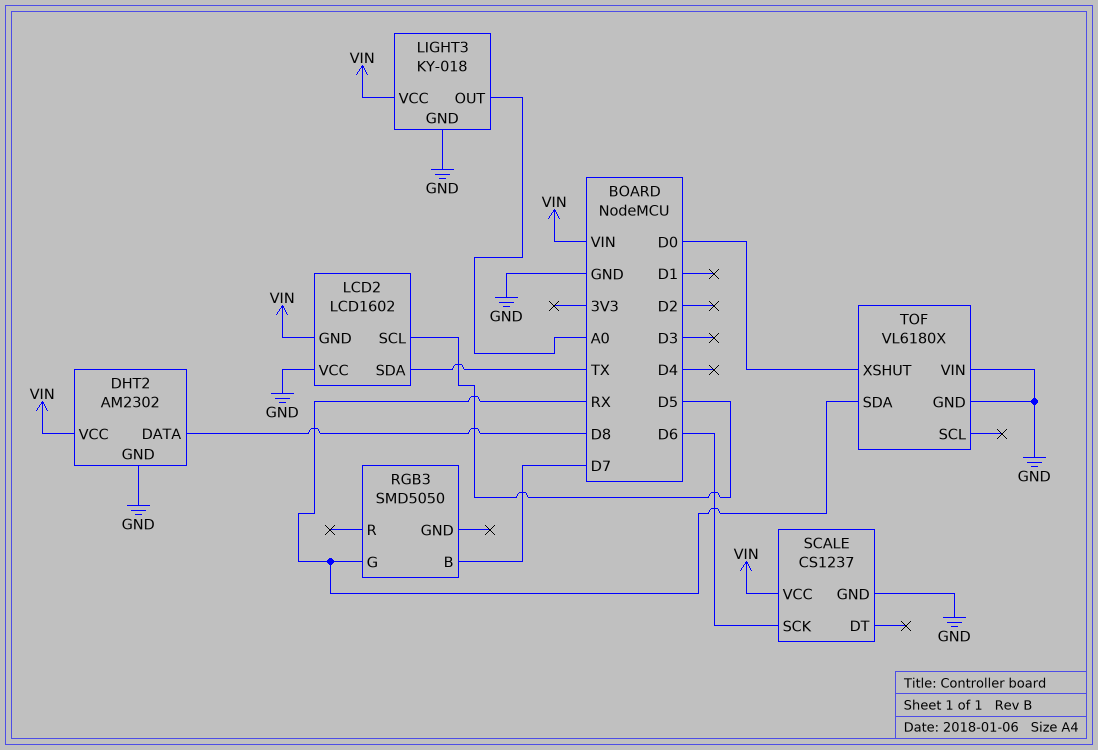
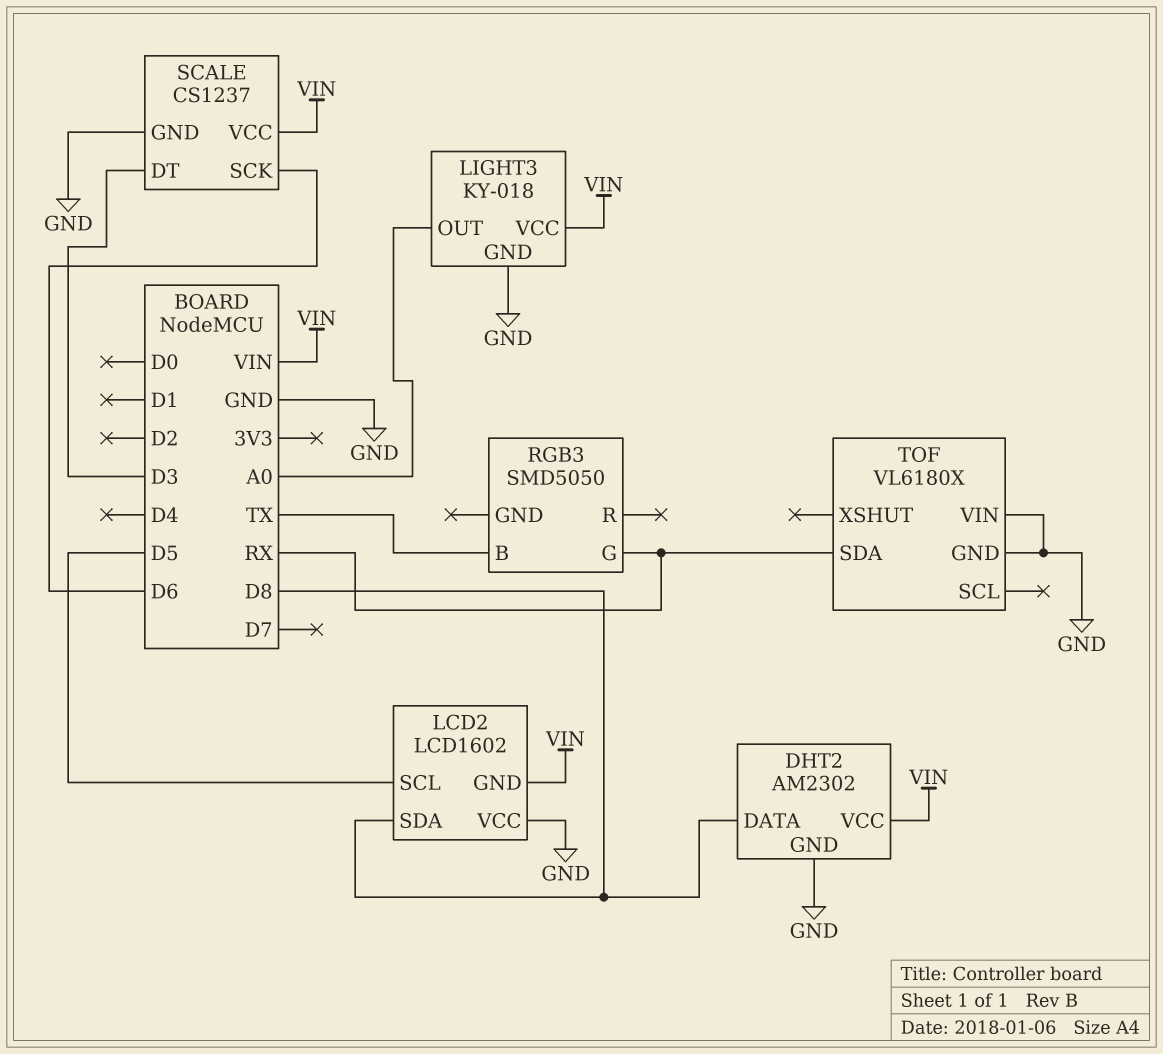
LCD2 pin SDA: TX -> D8
RGB3 pin B: D7 -> TX
SCALE pin DT: none -> D3
TOF pin XSHUT: D0 -> none

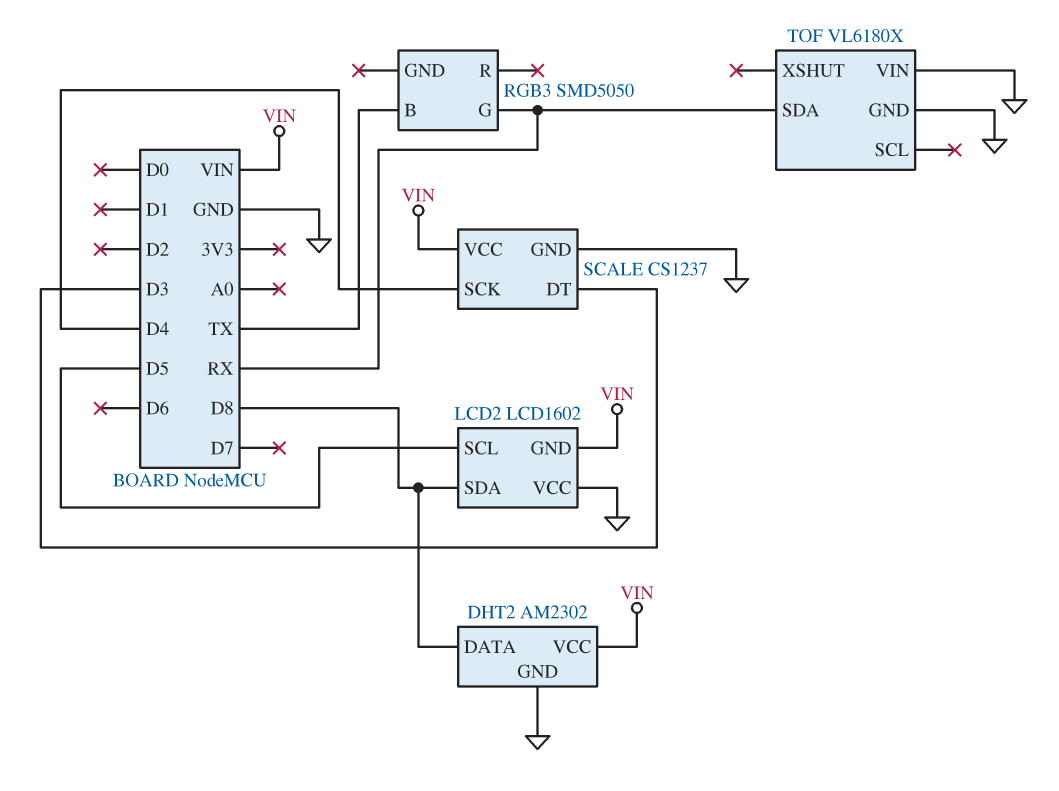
LIGHT3: KY-018 -> none
LIGHT3 pin GND: GND -> none
LIGHT3 pin OUT: A0 -> none
LIGHT3 pin VCC: VIN -> none
SCALE pin SCK: D6 -> D4

